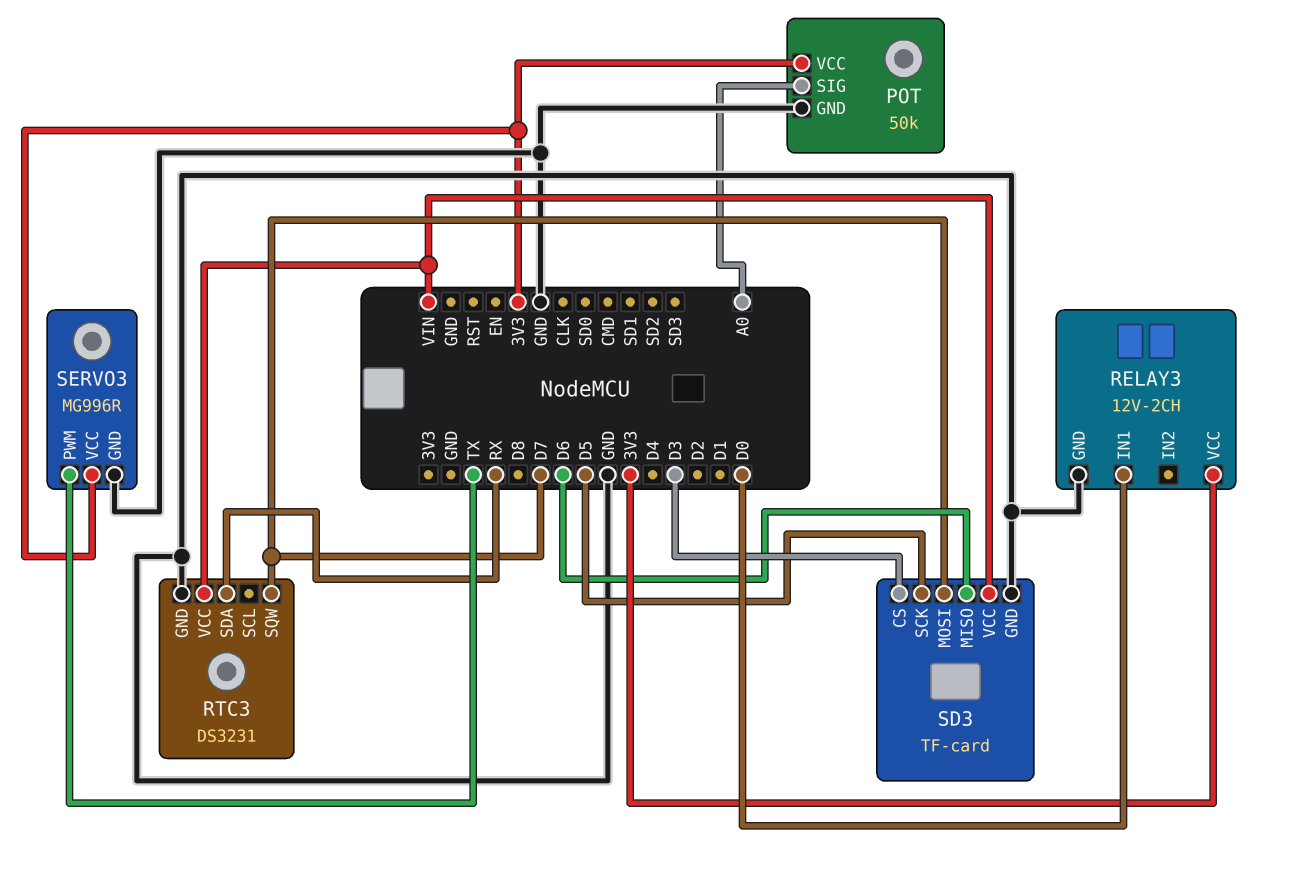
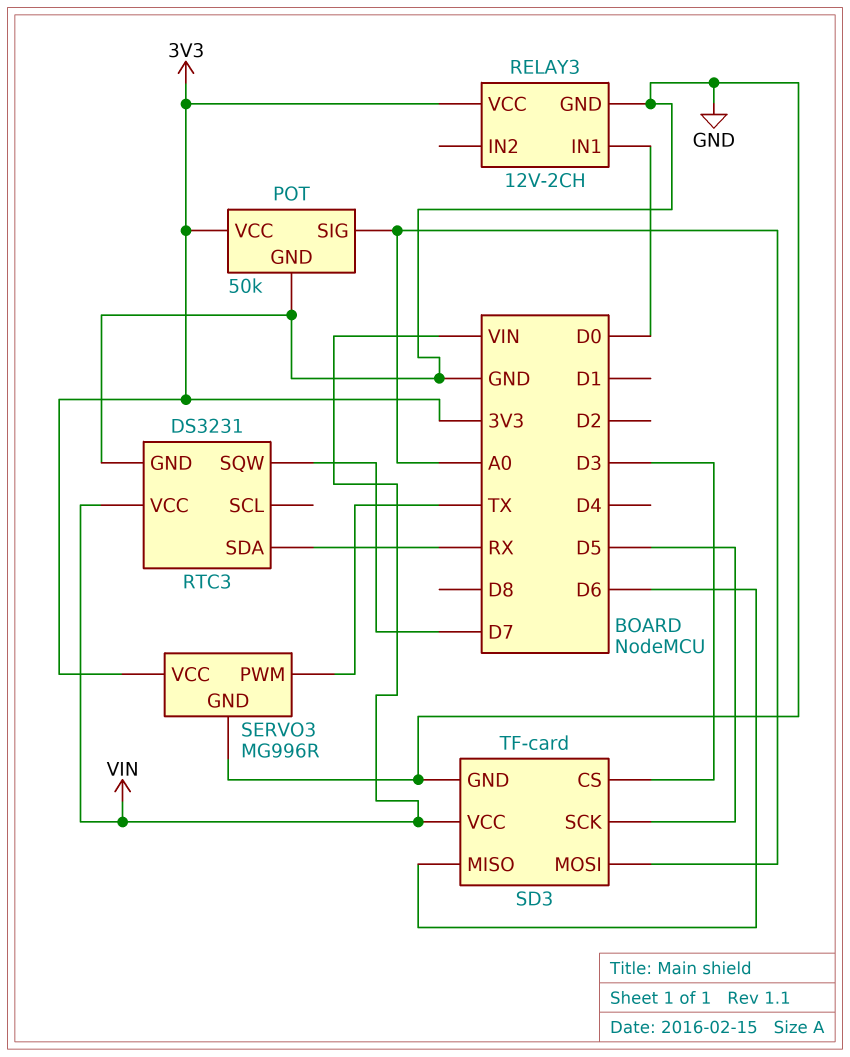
SD3 pin MOSI: D7 -> A0

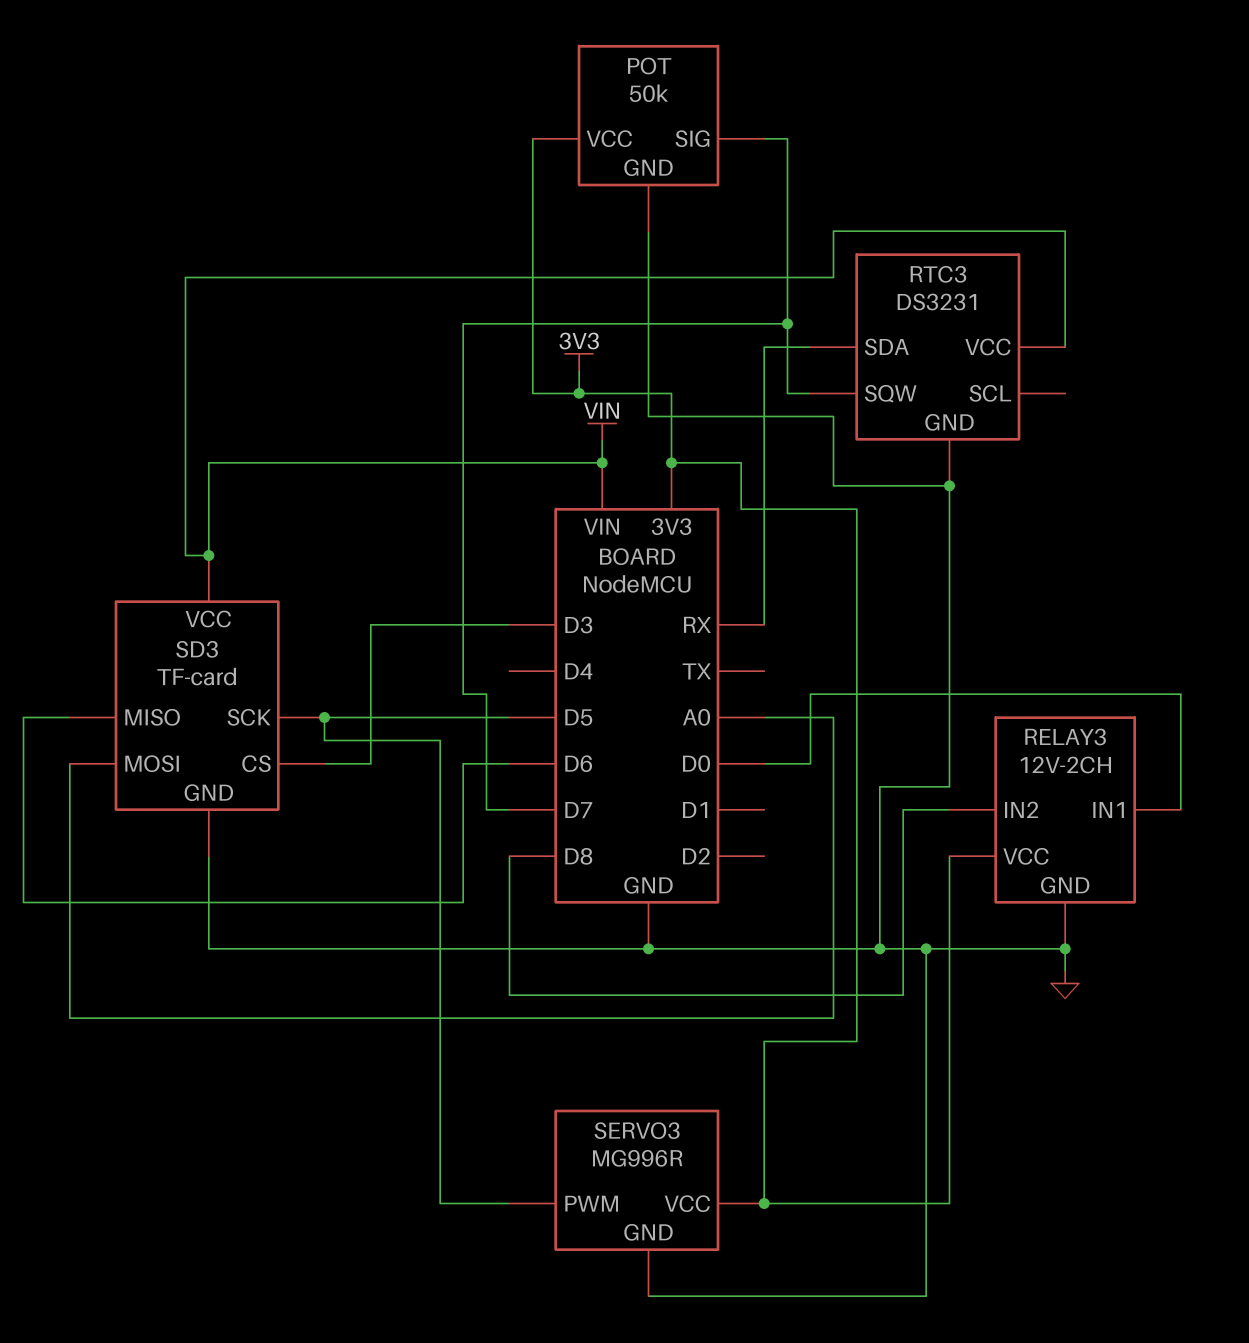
POT pin SIG: A0 -> D7
RELAY3 pin IN2: none -> D8
SERVO3 pin PWM: TX -> D5

